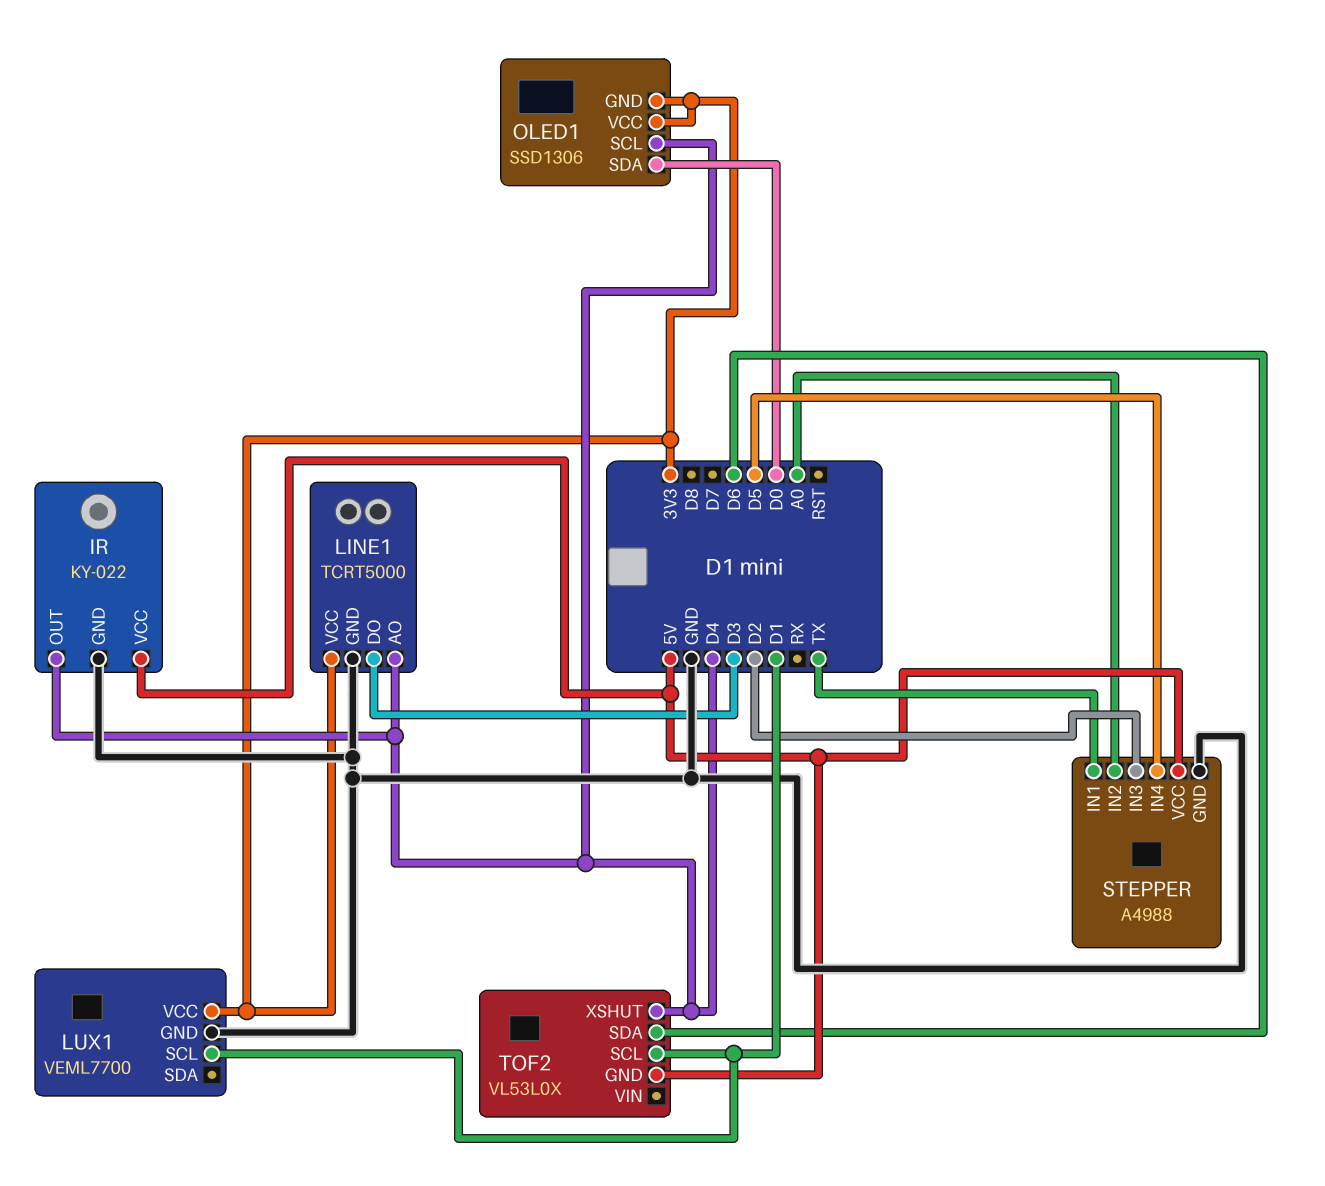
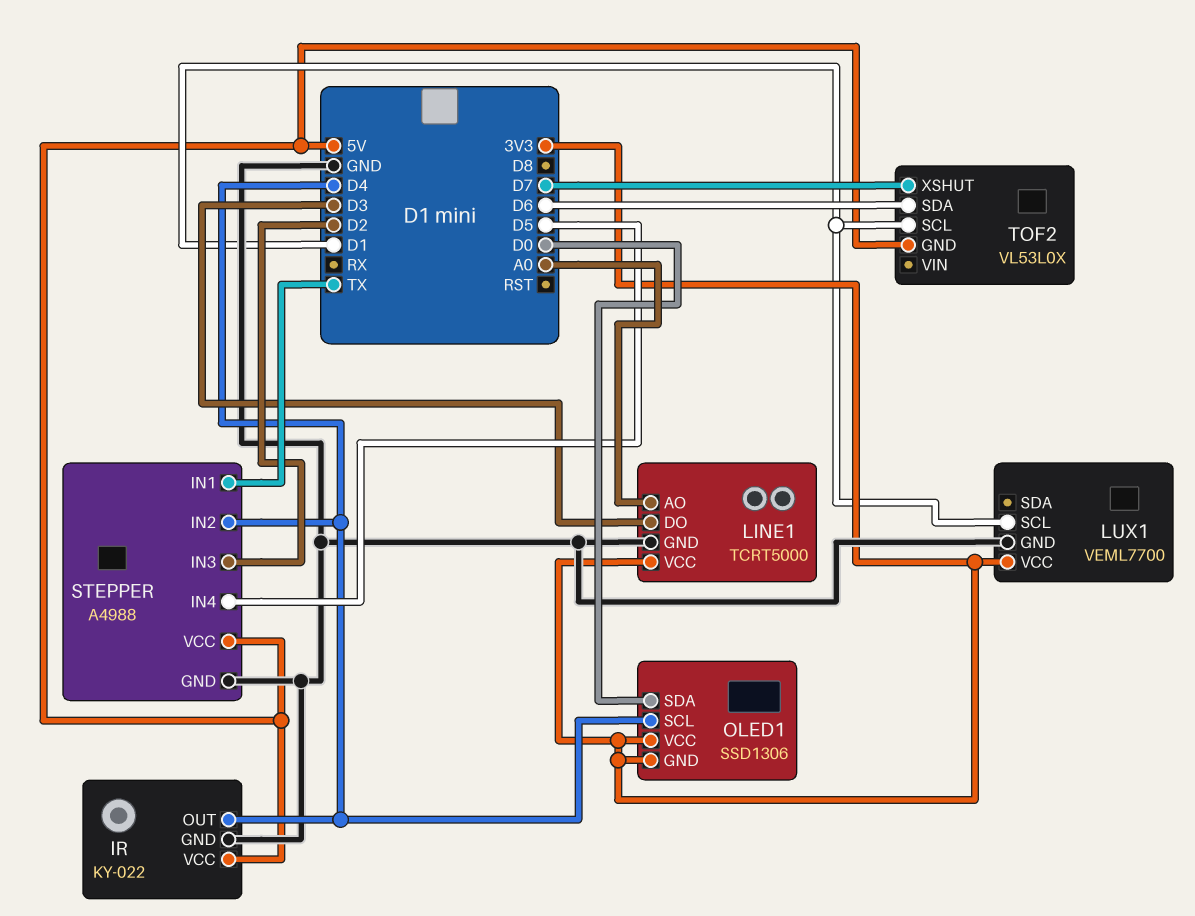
LINE1 pin AO: D4 -> A0
STEPPER pin IN2: A0 -> D4
TOF2 pin XSHUT: D4 -> D7

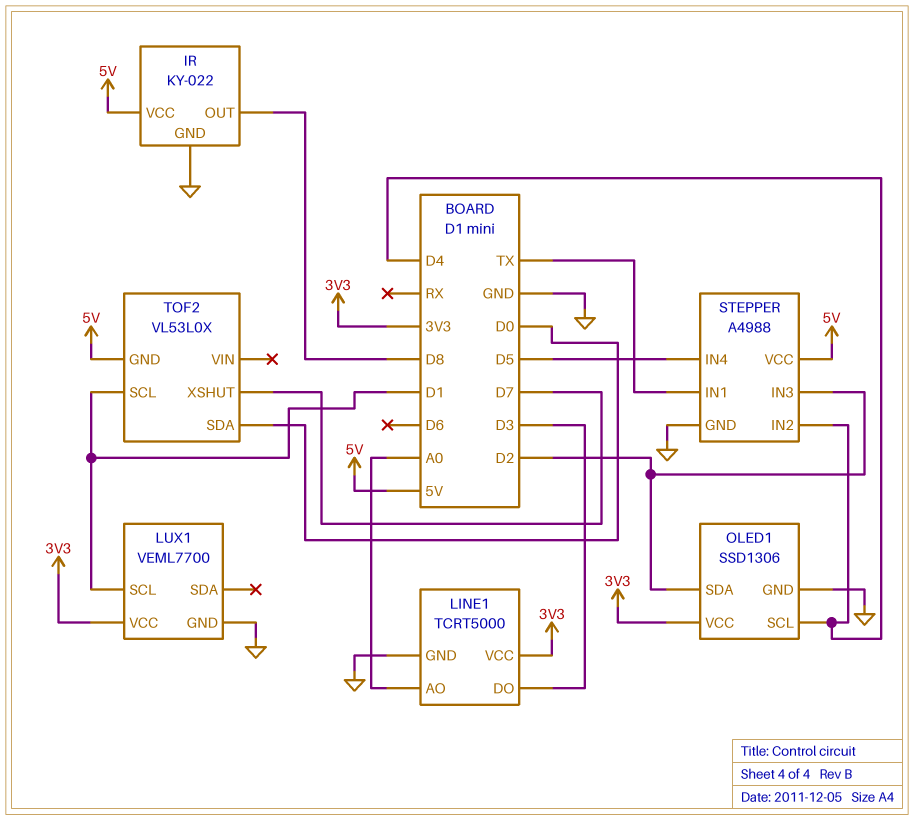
IR pin OUT: D4 -> D8
OLED1 pin GND: 3V3 -> GND
OLED1 pin SDA: D0 -> D2
TOF2 pin SDA: D6 -> D0

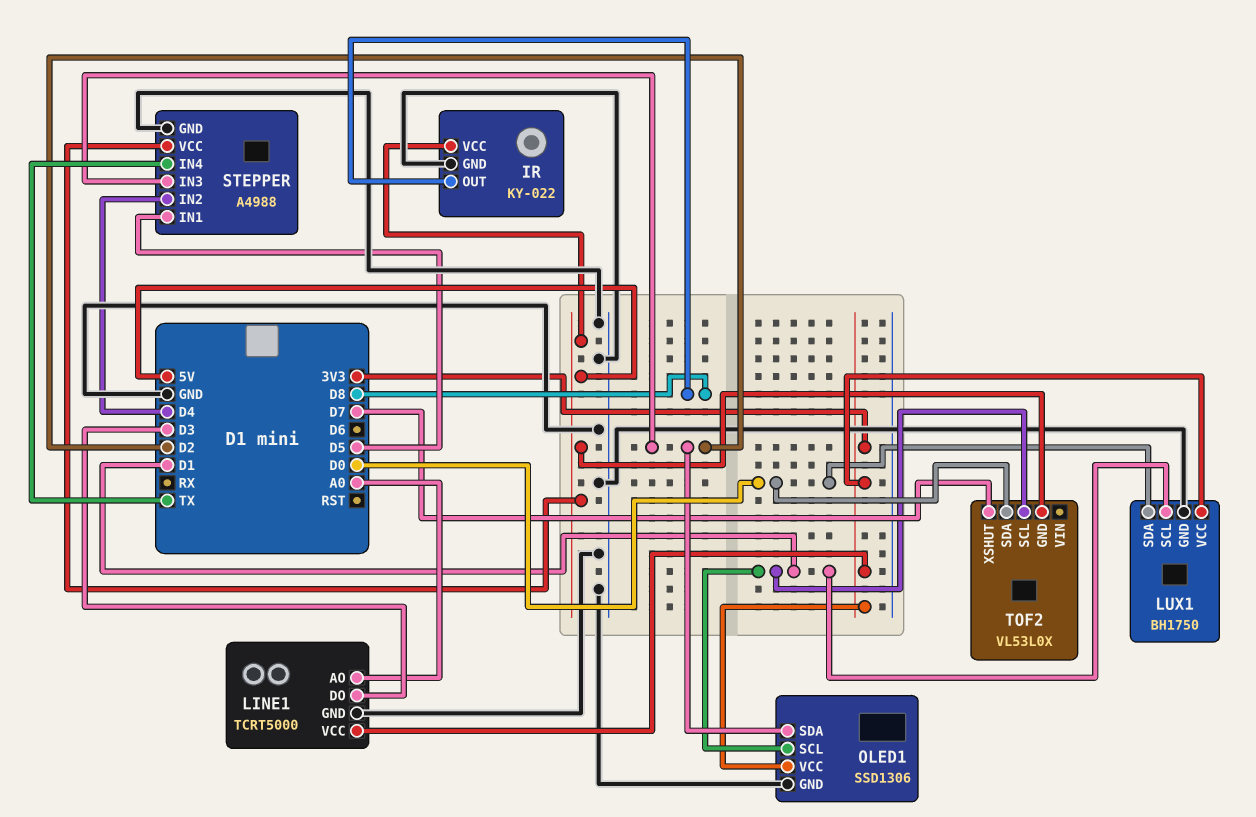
LUX1: VEML7700 -> BH1750
LUX1 pin SDA: none -> D0
OLED1 pin SCL: D4 -> D1
STEPPER pin IN1: TX -> D5
STEPPER pin IN4: D5 -> TX

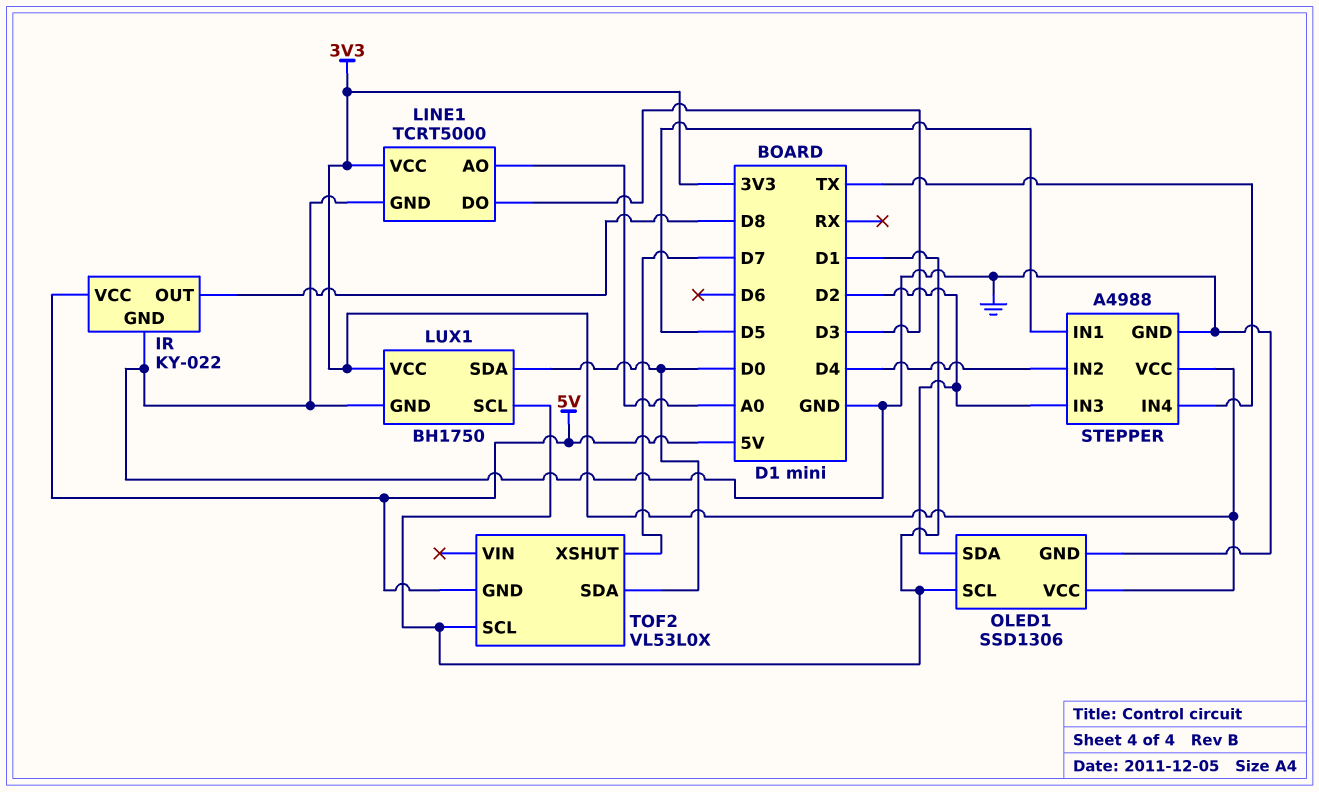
STEPPER pin VCC: 5V -> 3V3

